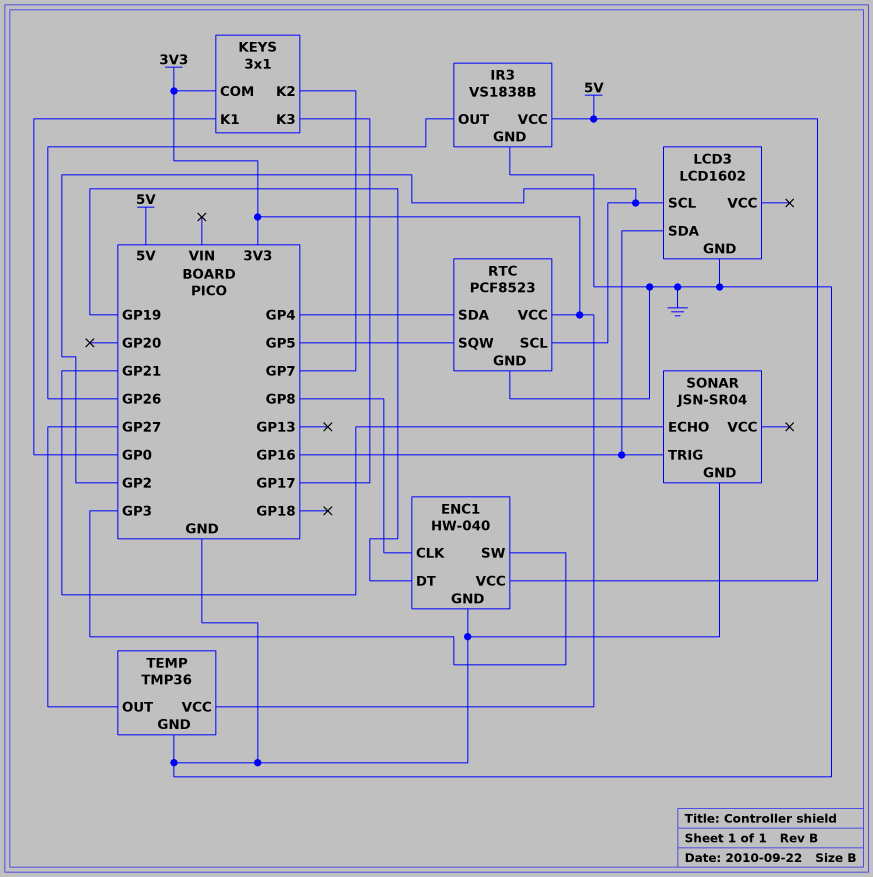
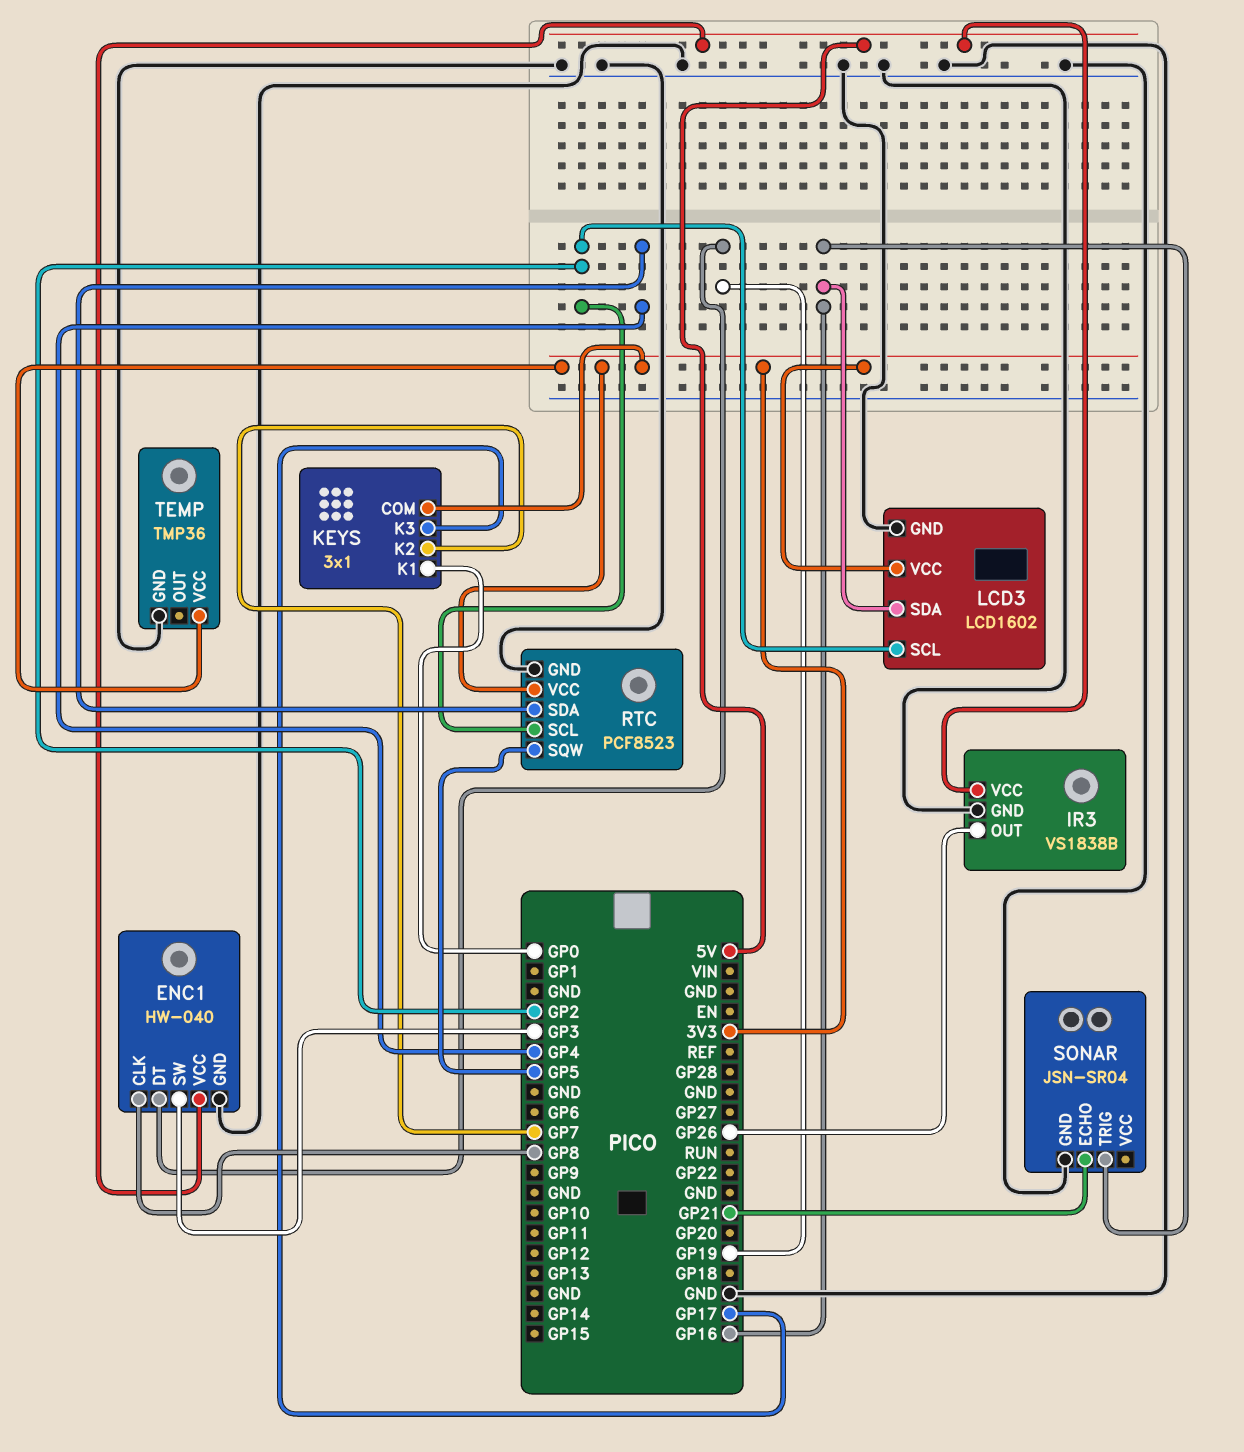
LCD3 pin VCC: none -> 3V3
TEMP pin OUT: GP27 -> none

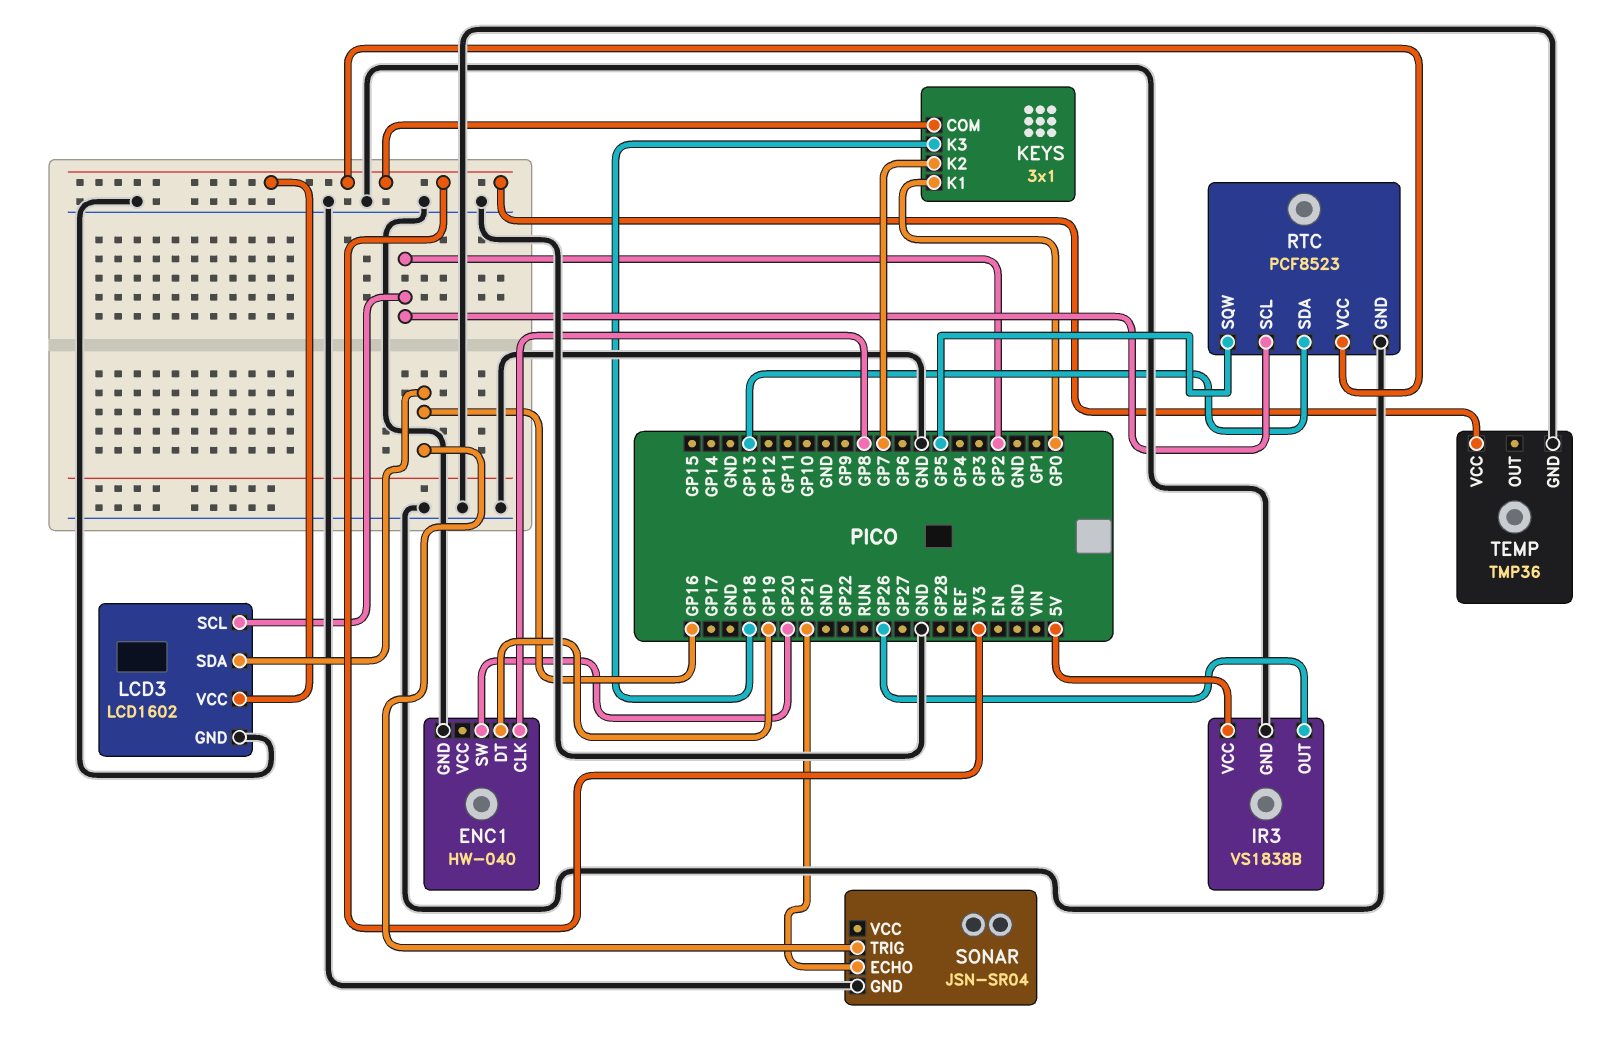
ENC1 pin SW: GP3 -> GP20
ENC1 pin VCC: 5V -> none
KEYS pin K3: GP17 -> GP18
RTC pin SDA: GP4 -> GP13

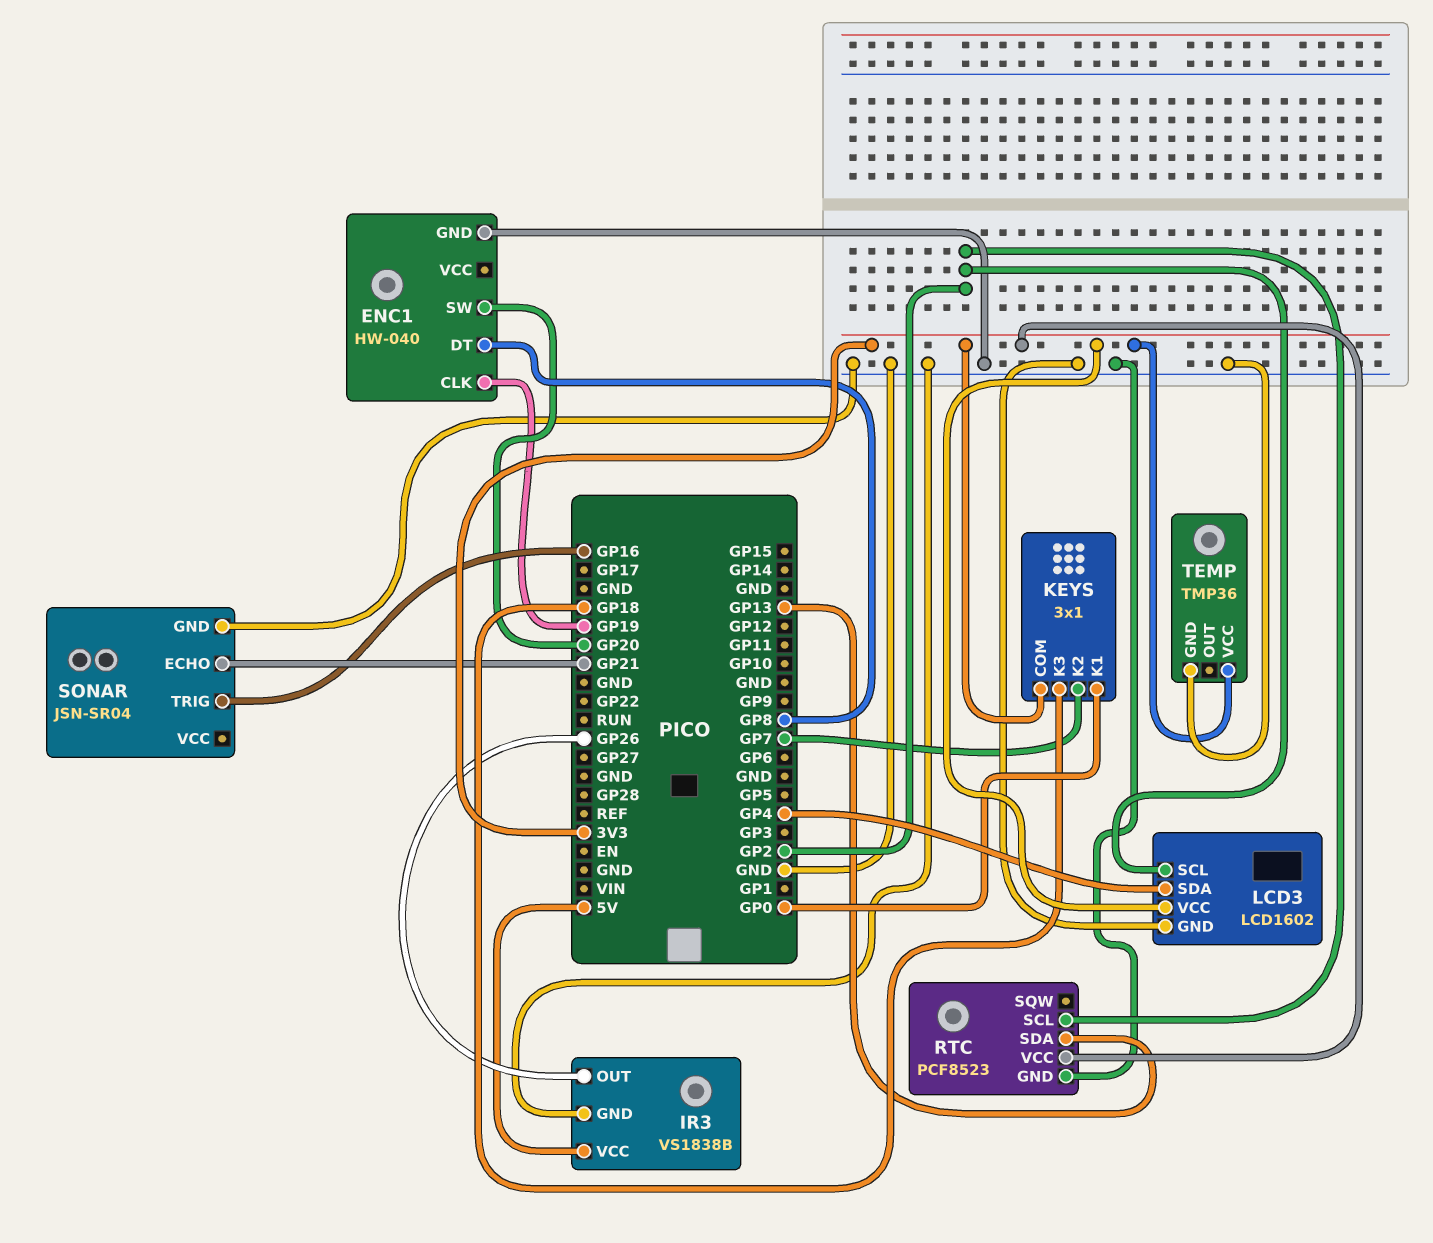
ENC1 pin CLK: GP8 -> GP19
ENC1 pin DT: GP19 -> GP8
LCD3 pin SDA: GP16 -> GP4
RTC pin SQW: GP5 -> none

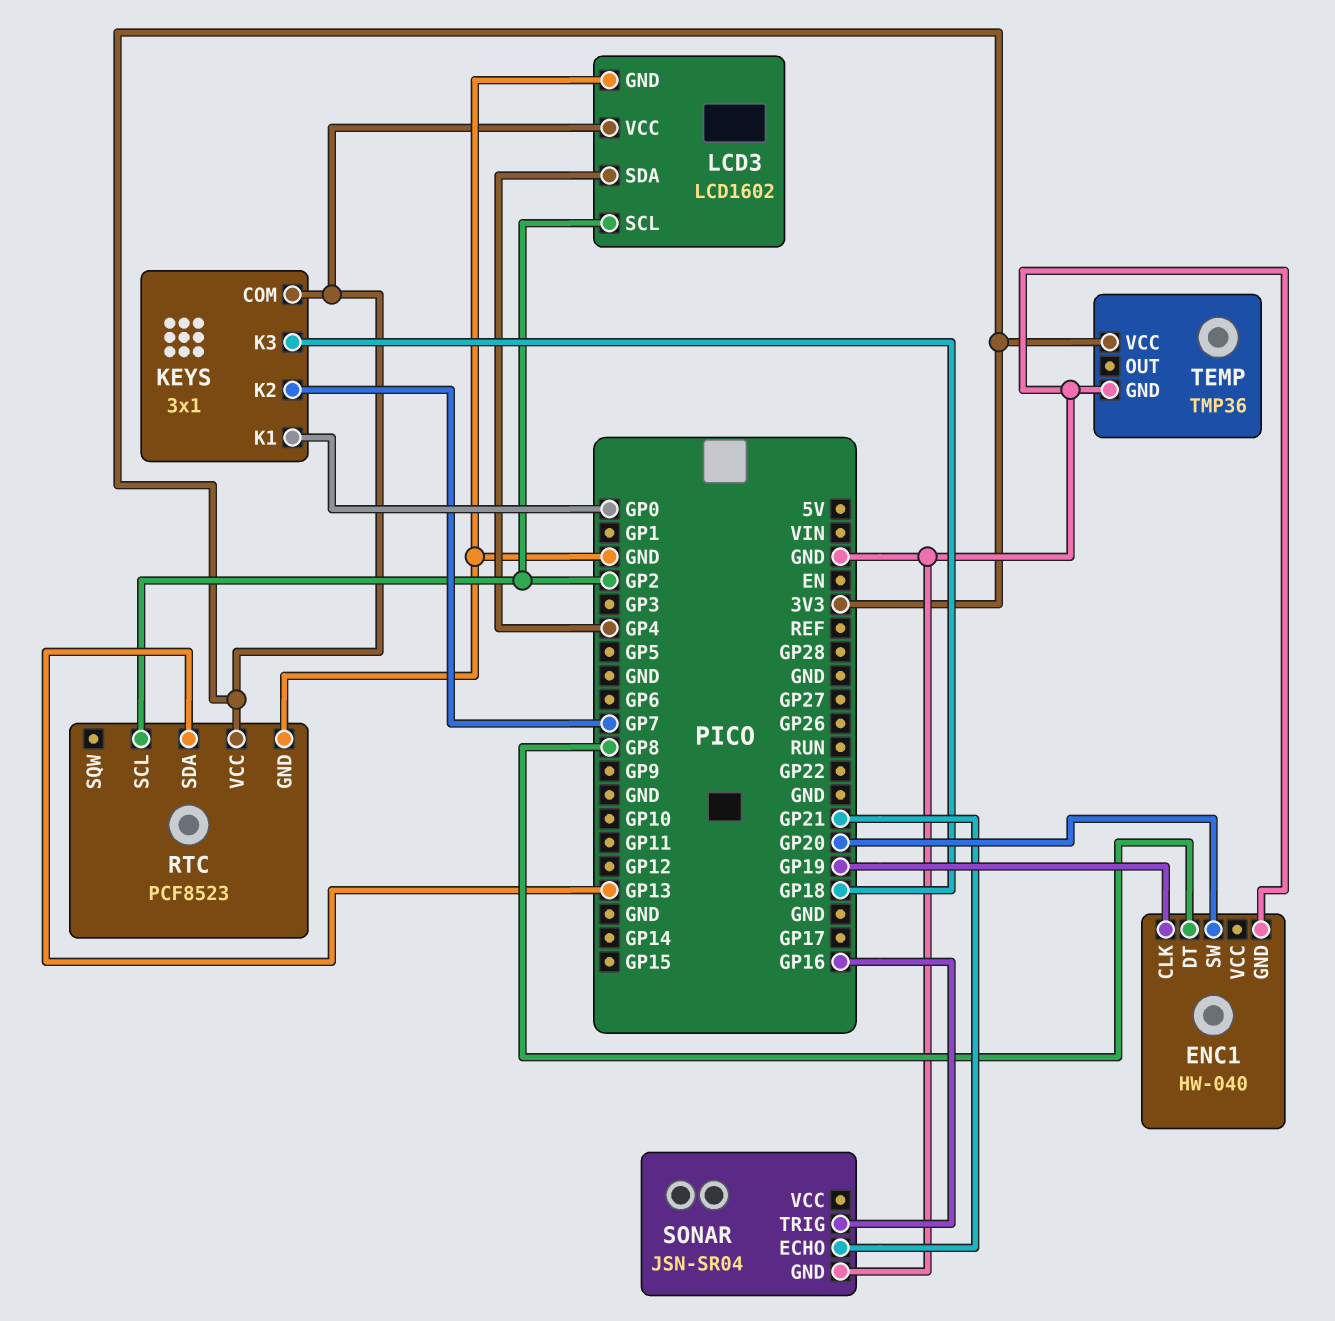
IR3: VS1838B -> none
IR3 pin GND: GND -> none
IR3 pin OUT: GP26 -> none
IR3 pin VCC: 5V -> none

